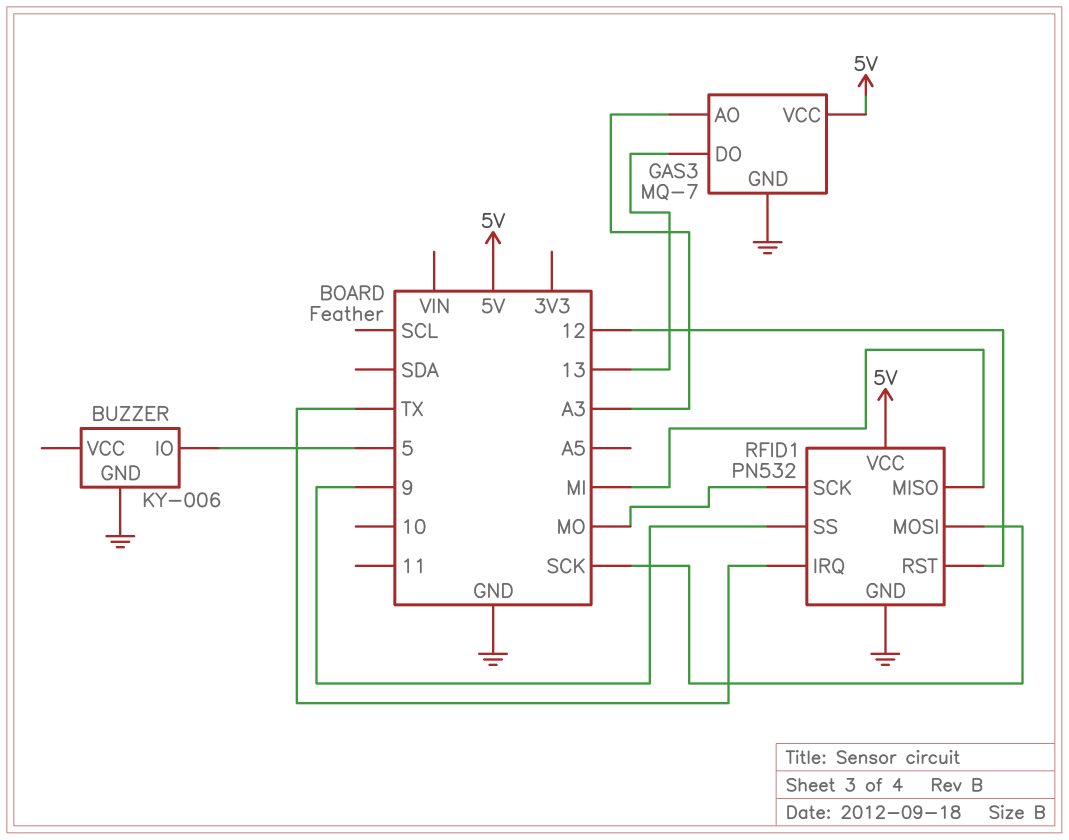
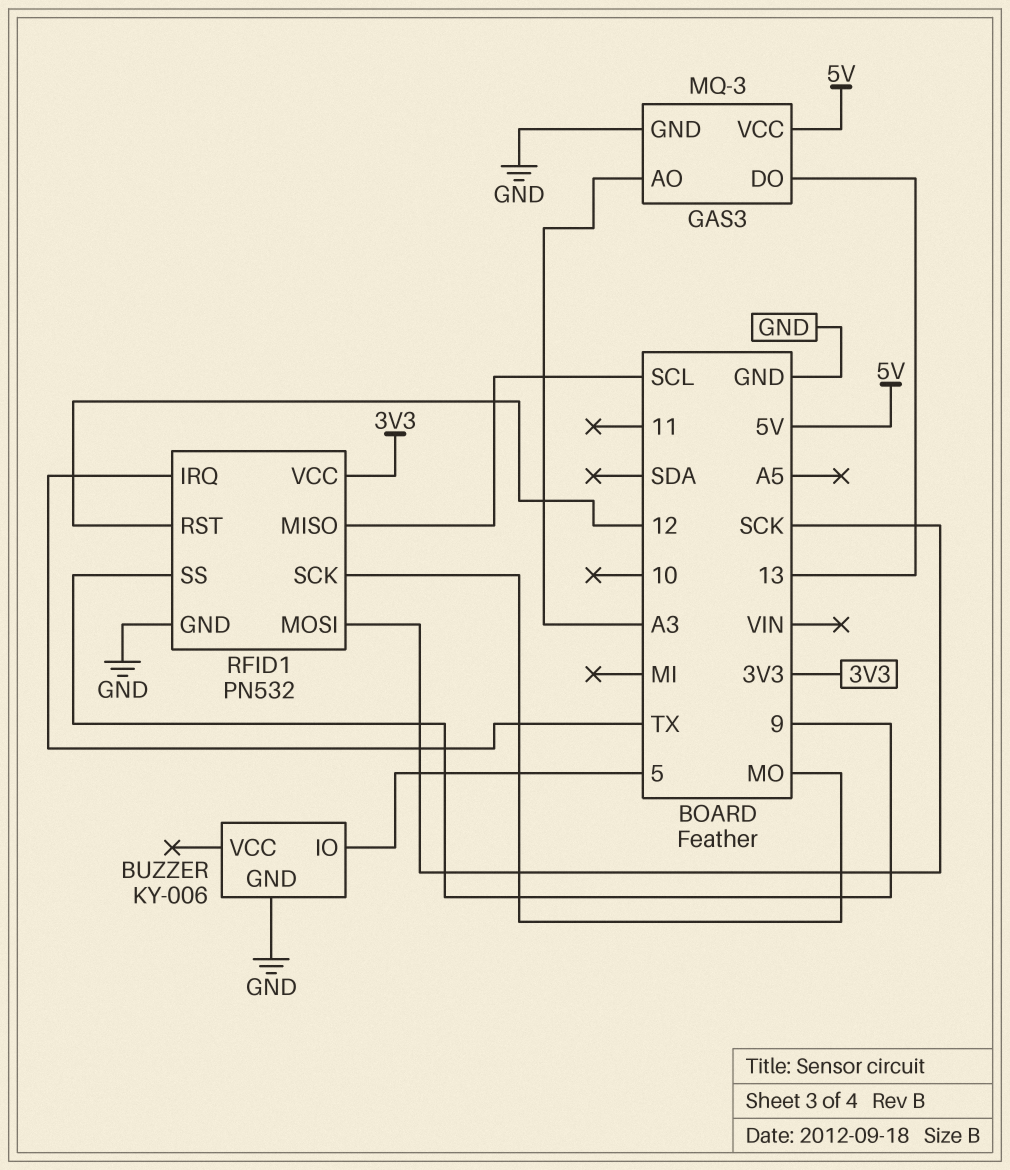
GAS3: MQ-7 -> MQ-3
RFID1 pin MISO: MI -> SCL
RFID1 pin VCC: 5V -> 3V3

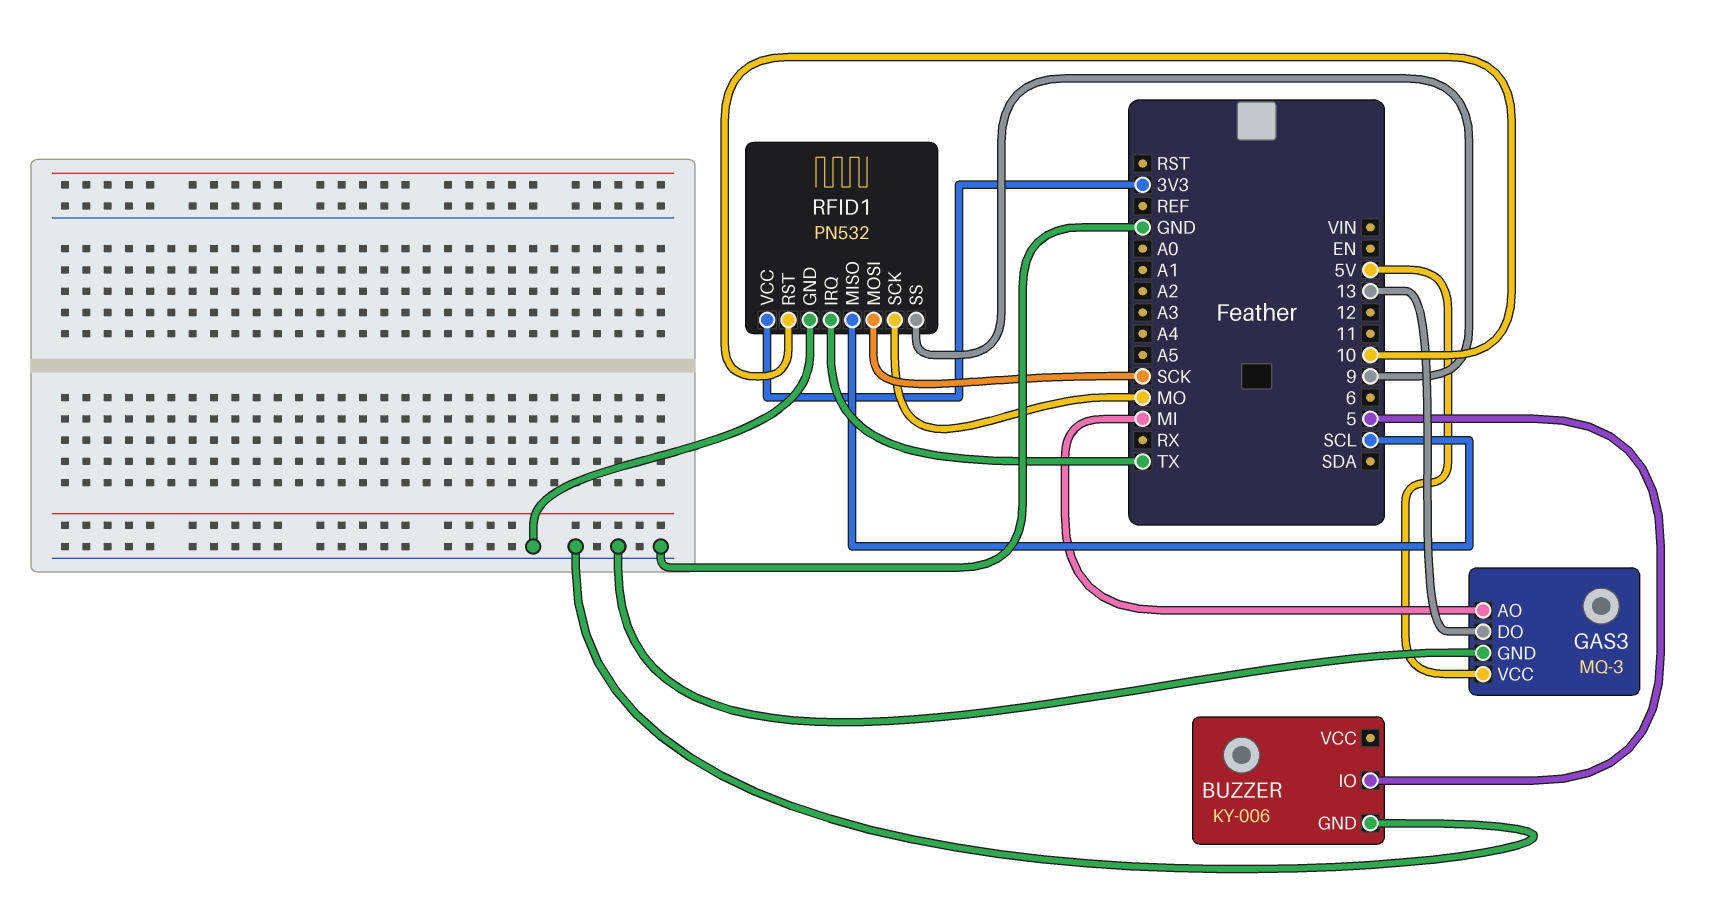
GAS3 pin AO: A3 -> MI
RFID1 pin RST: 12 -> 10

